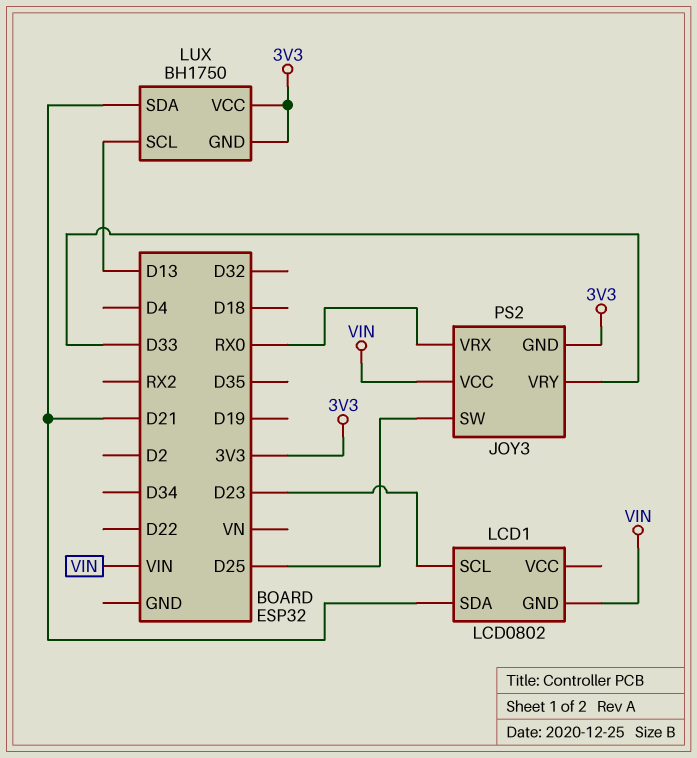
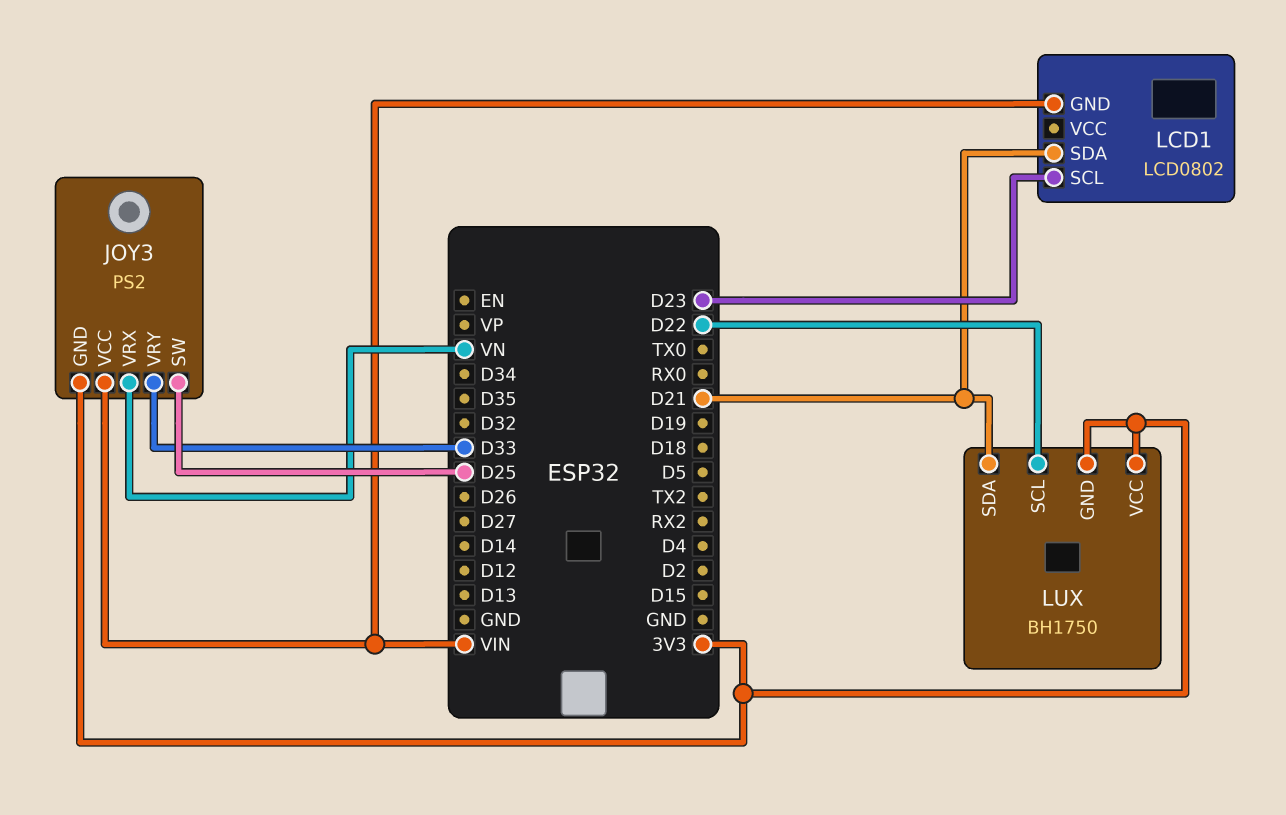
JOY3 pin VRX: RX0 -> VN
LUX pin SCL: D13 -> D22

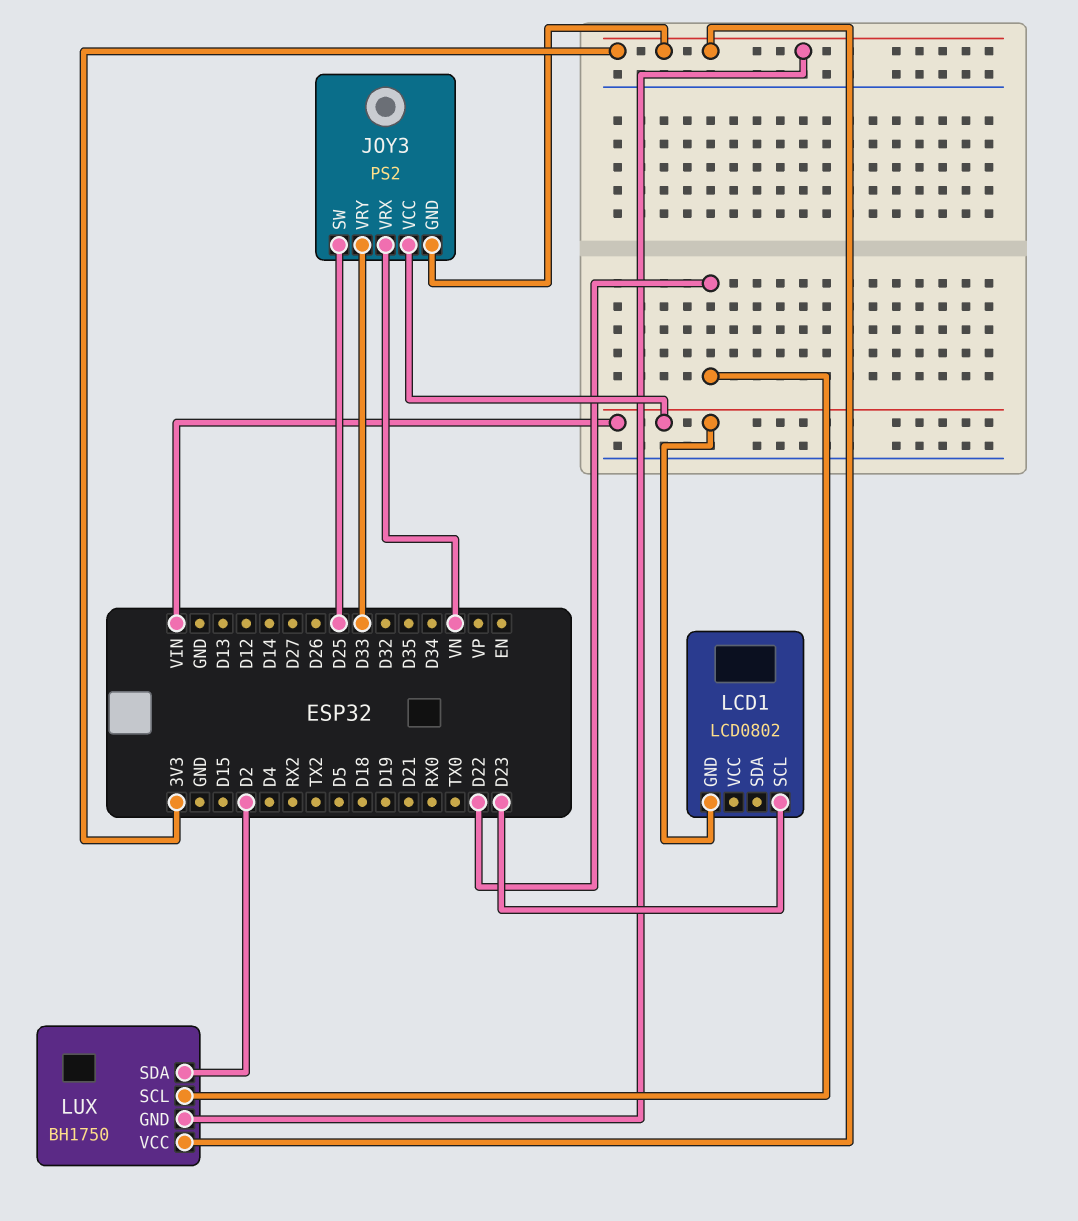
LCD1 pin SDA: D21 -> none
LUX pin SDA: D21 -> D2

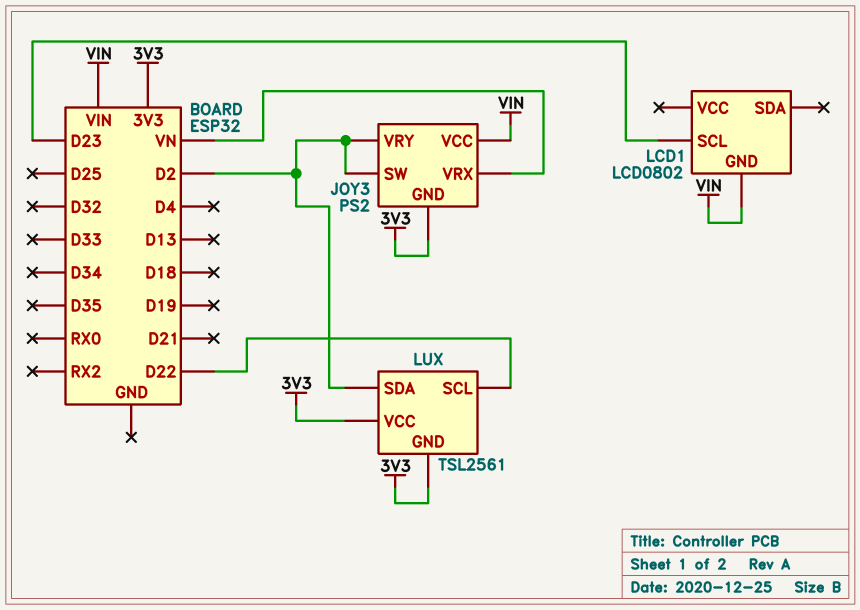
JOY3 pin SW: D25 -> D2
JOY3 pin VRY: D33 -> D2
LUX: BH1750 -> TSL2561

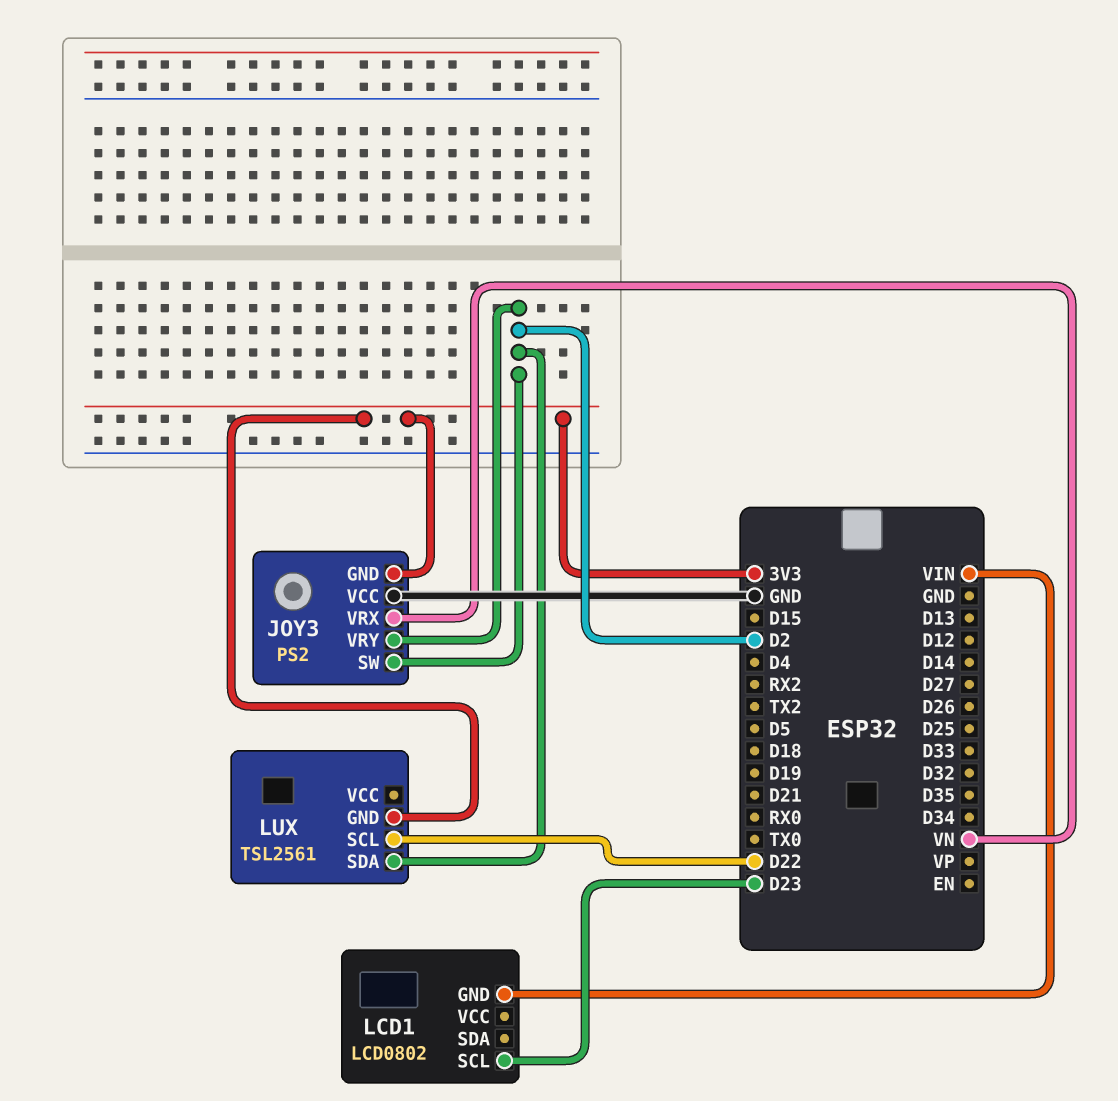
JOY3 pin VCC: VIN -> GND
LUX pin VCC: 3V3 -> none

